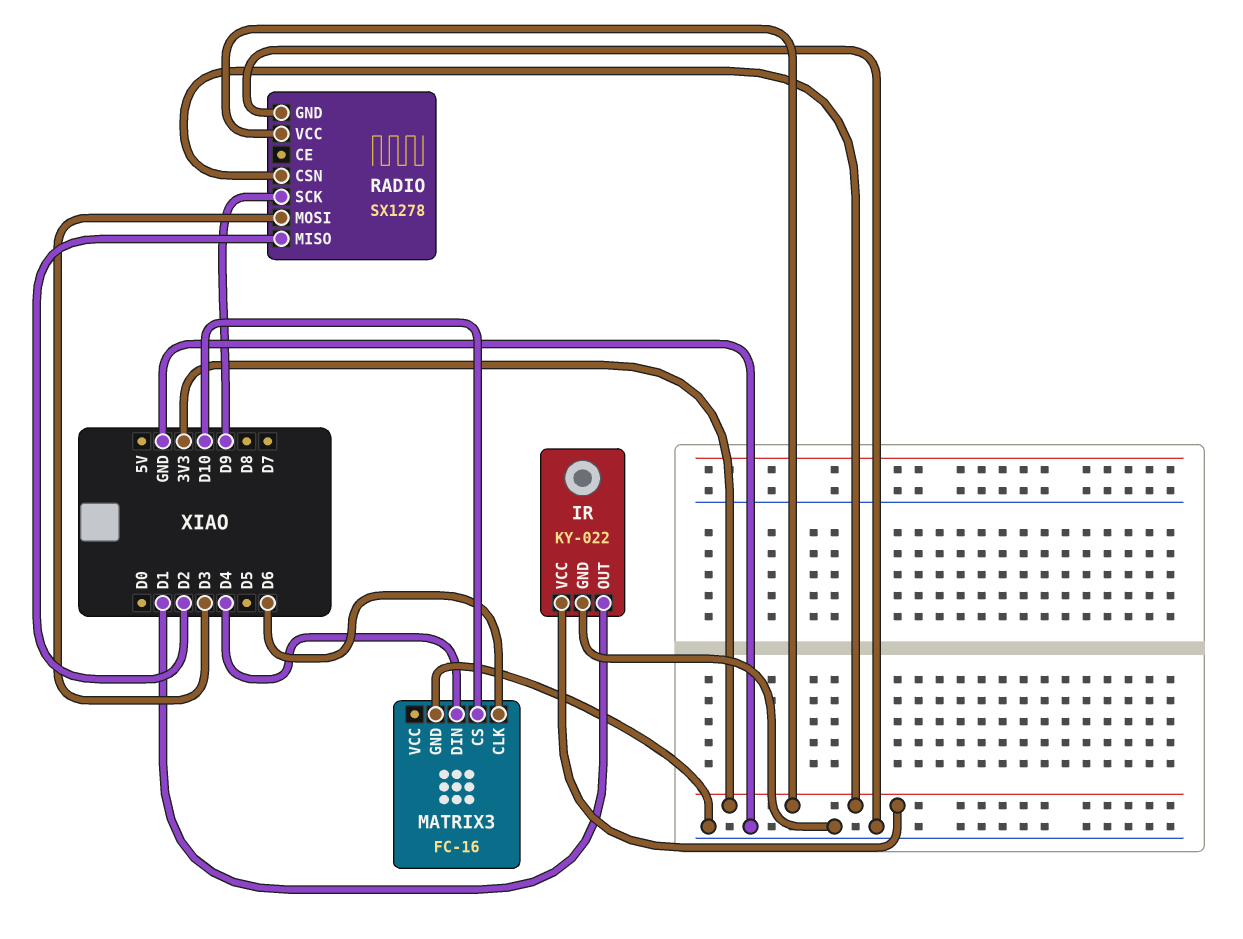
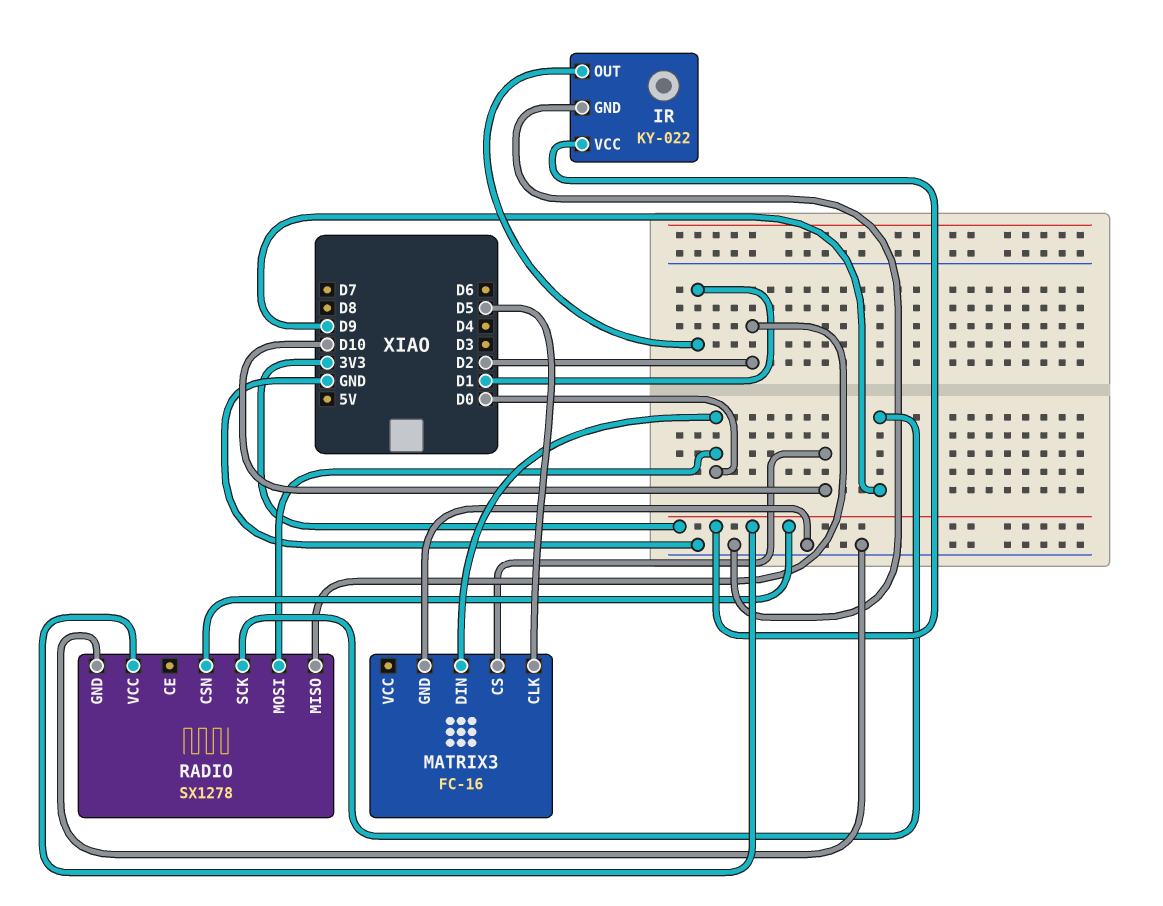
MATRIX3 pin CLK: D6 -> D5
MATRIX3 pin DIN: D4 -> D0
RADIO pin MOSI: D3 -> D0

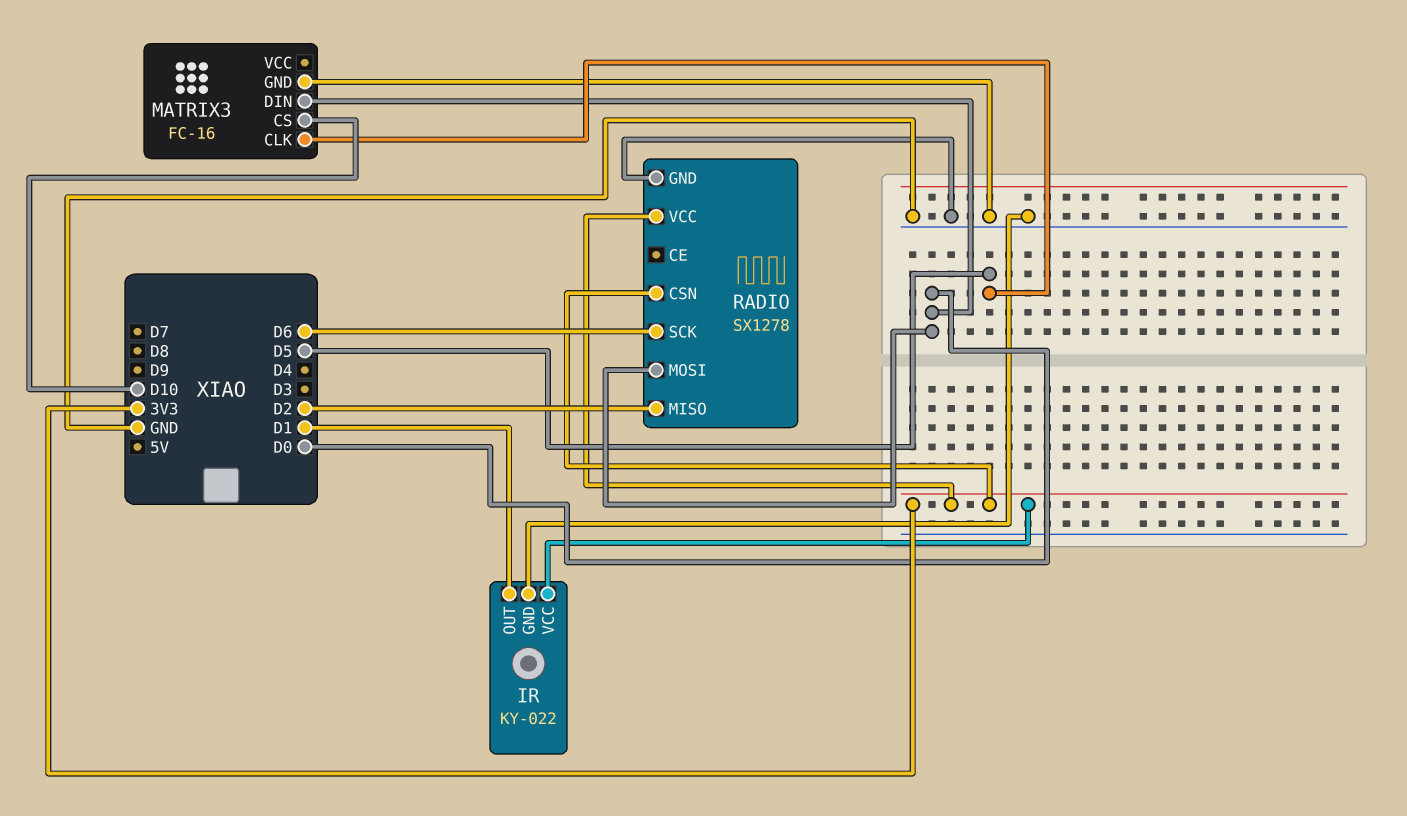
RADIO pin SCK: D9 -> D6

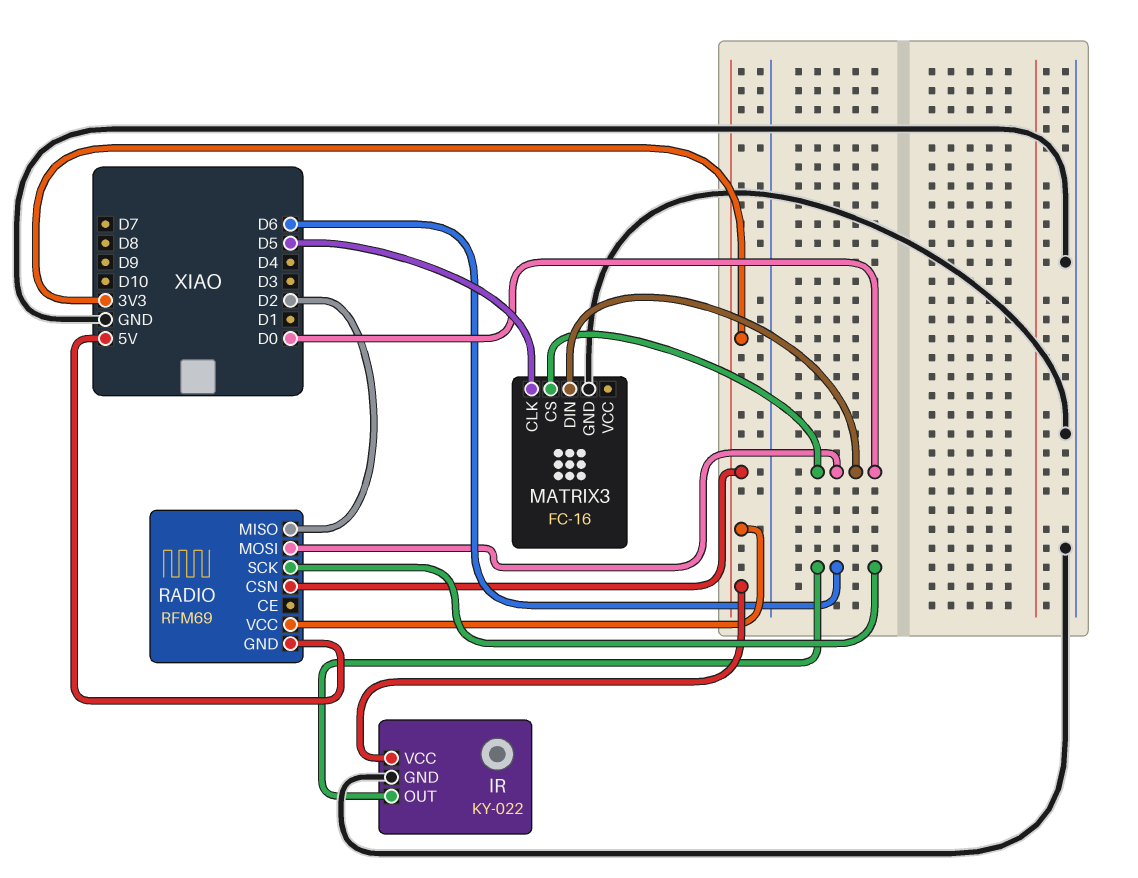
IR pin OUT: D1 -> D6
MATRIX3 pin CS: D10 -> D0
RADIO: SX1278 -> RFM69
RADIO pin GND: GND -> 5V

